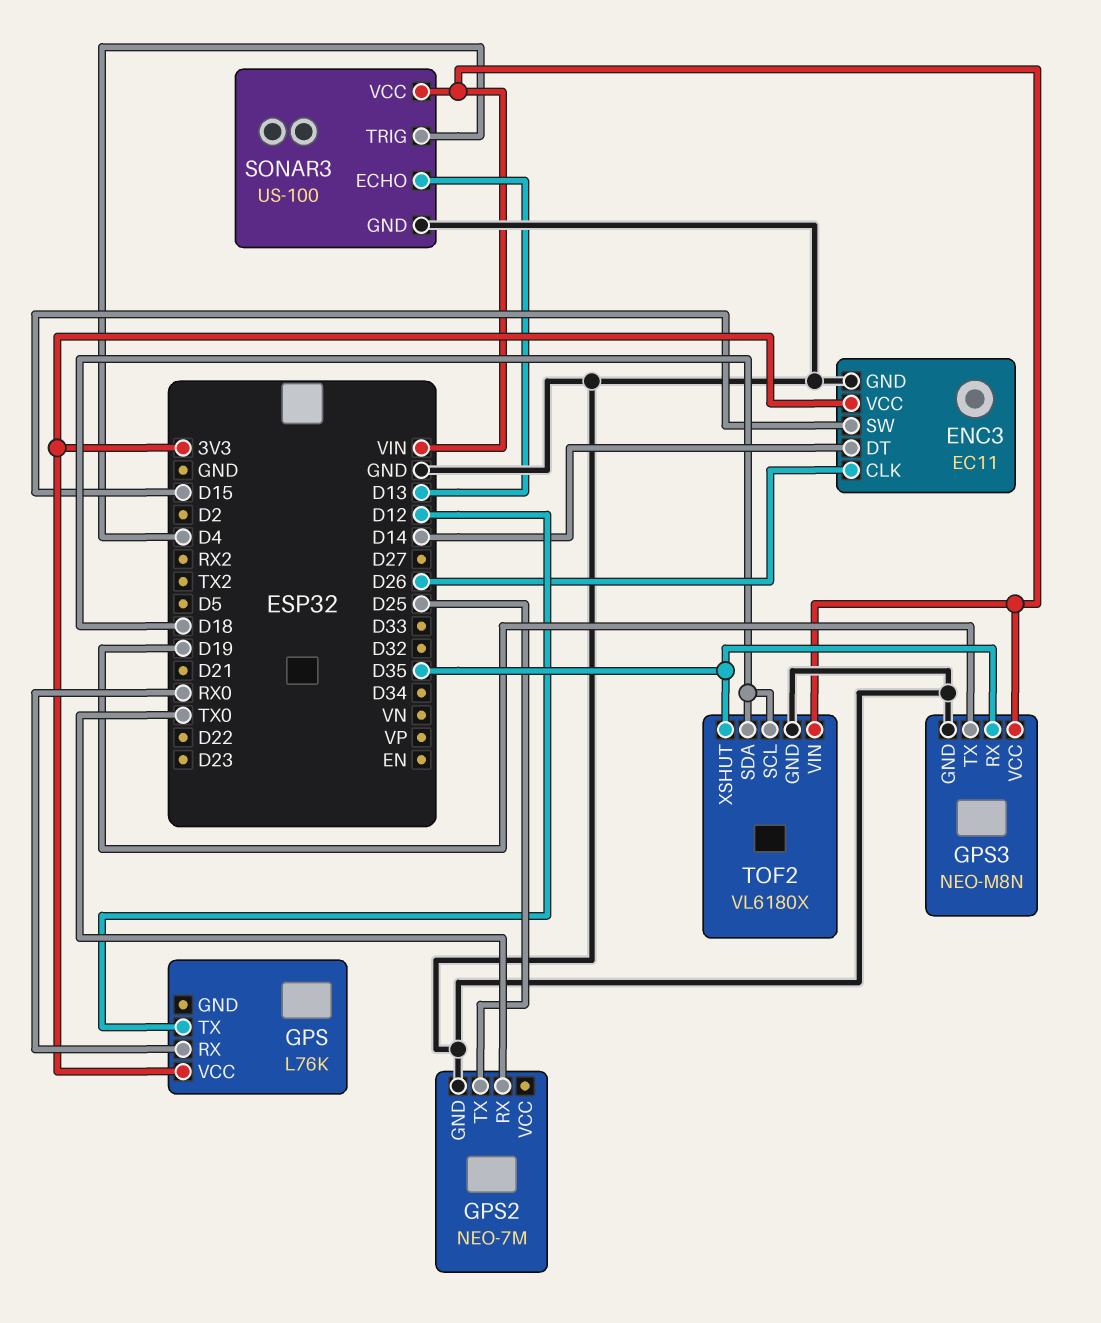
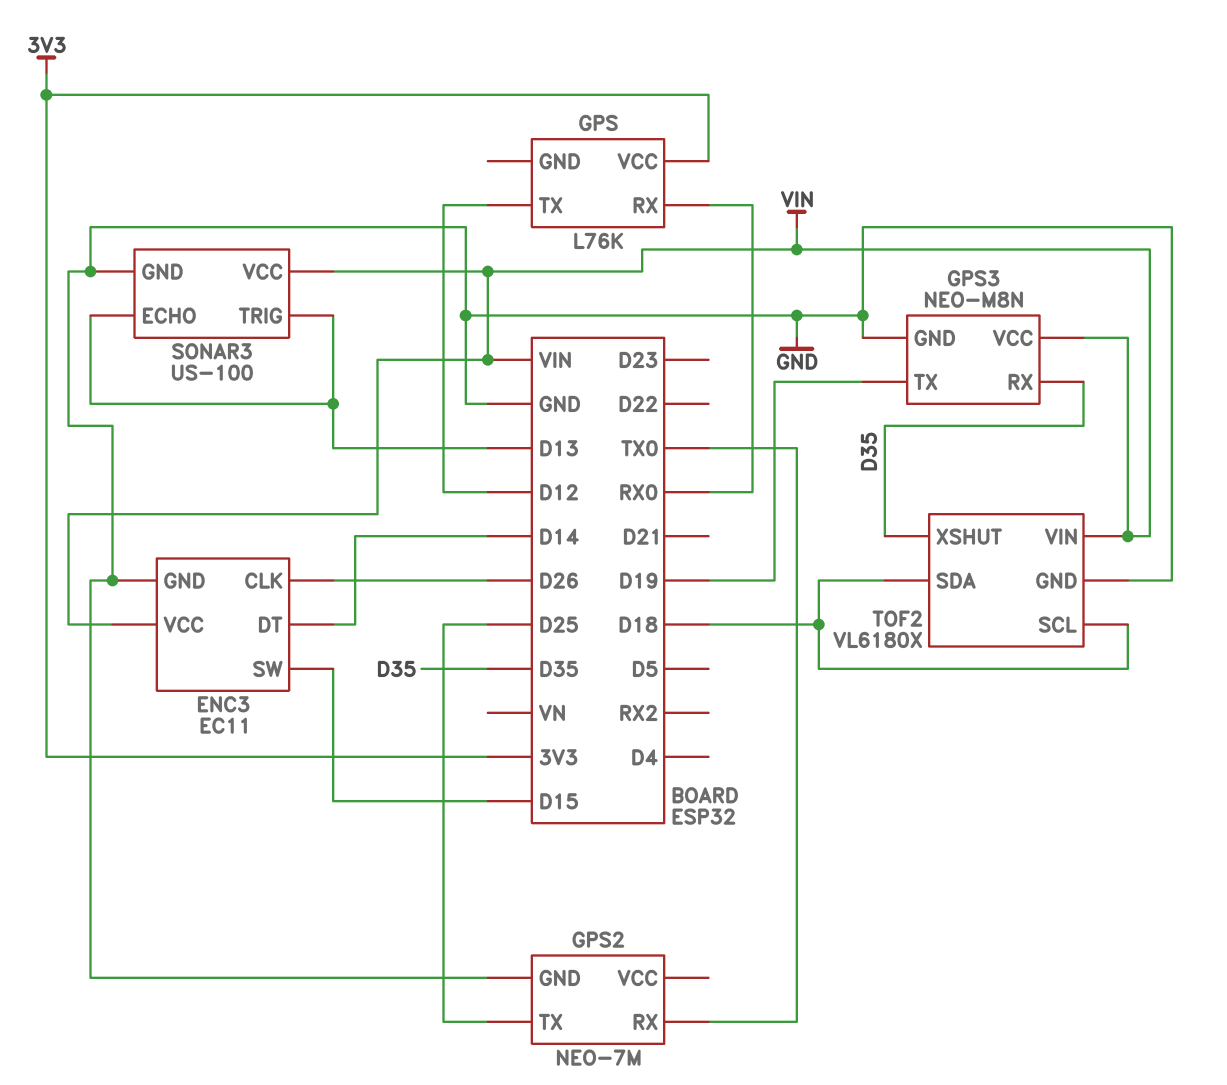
ENC3 pin VCC: 3V3 -> VIN
SONAR3 pin TRIG: D4 -> D13

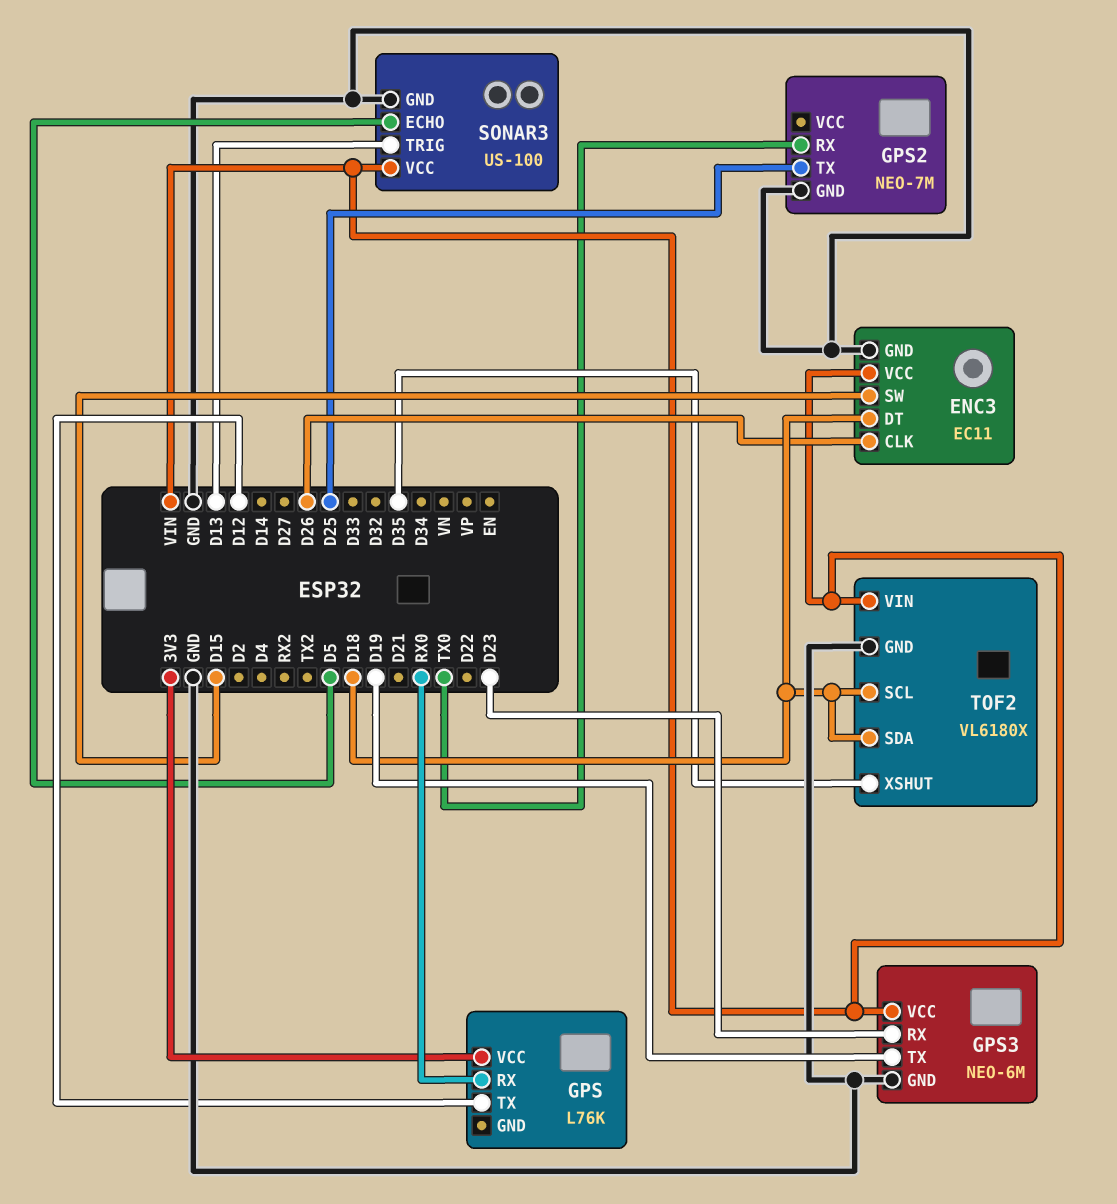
ENC3 pin DT: D14 -> D18
GPS3: NEO-M8N -> NEO-6M
GPS3 pin RX: D35 -> D23
SONAR3 pin ECHO: D13 -> D5

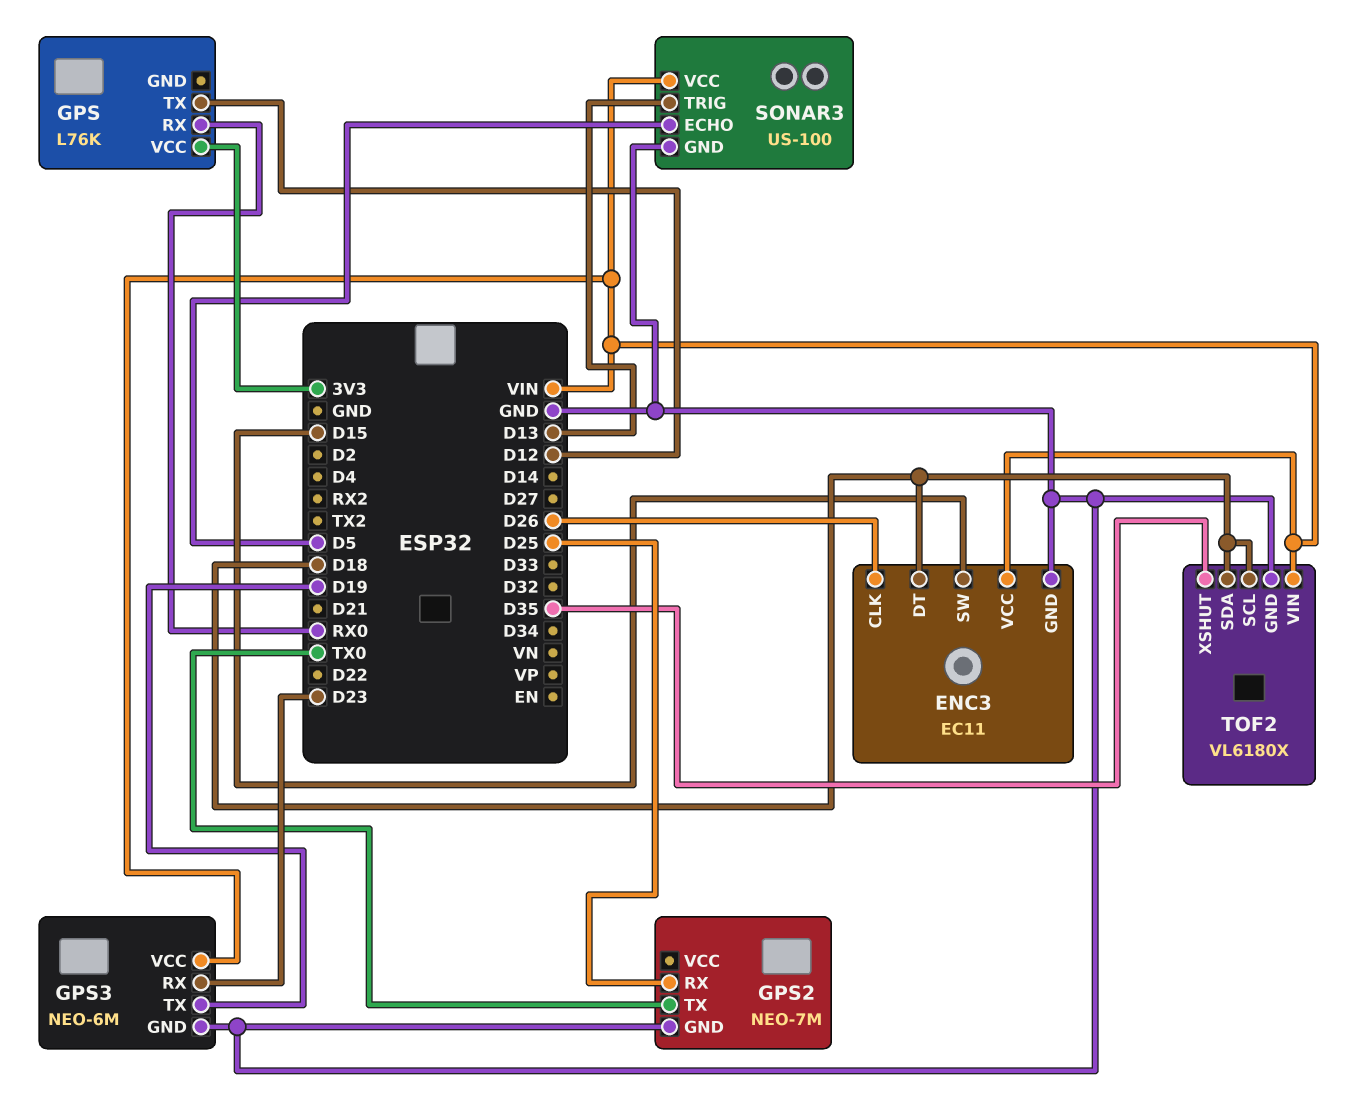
GPS2 pin RX: TX0 -> D25
GPS2 pin TX: D25 -> TX0

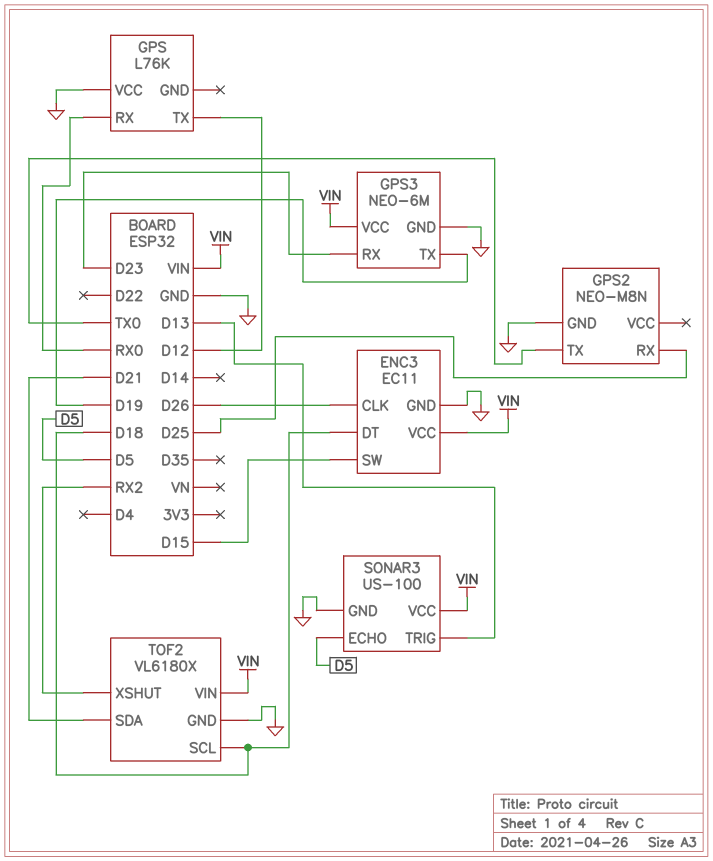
GPS pin VCC: 3V3 -> GND
GPS2: NEO-7M -> NEO-M8N
TOF2 pin SDA: D18 -> D21
TOF2 pin XSHUT: D35 -> RX2

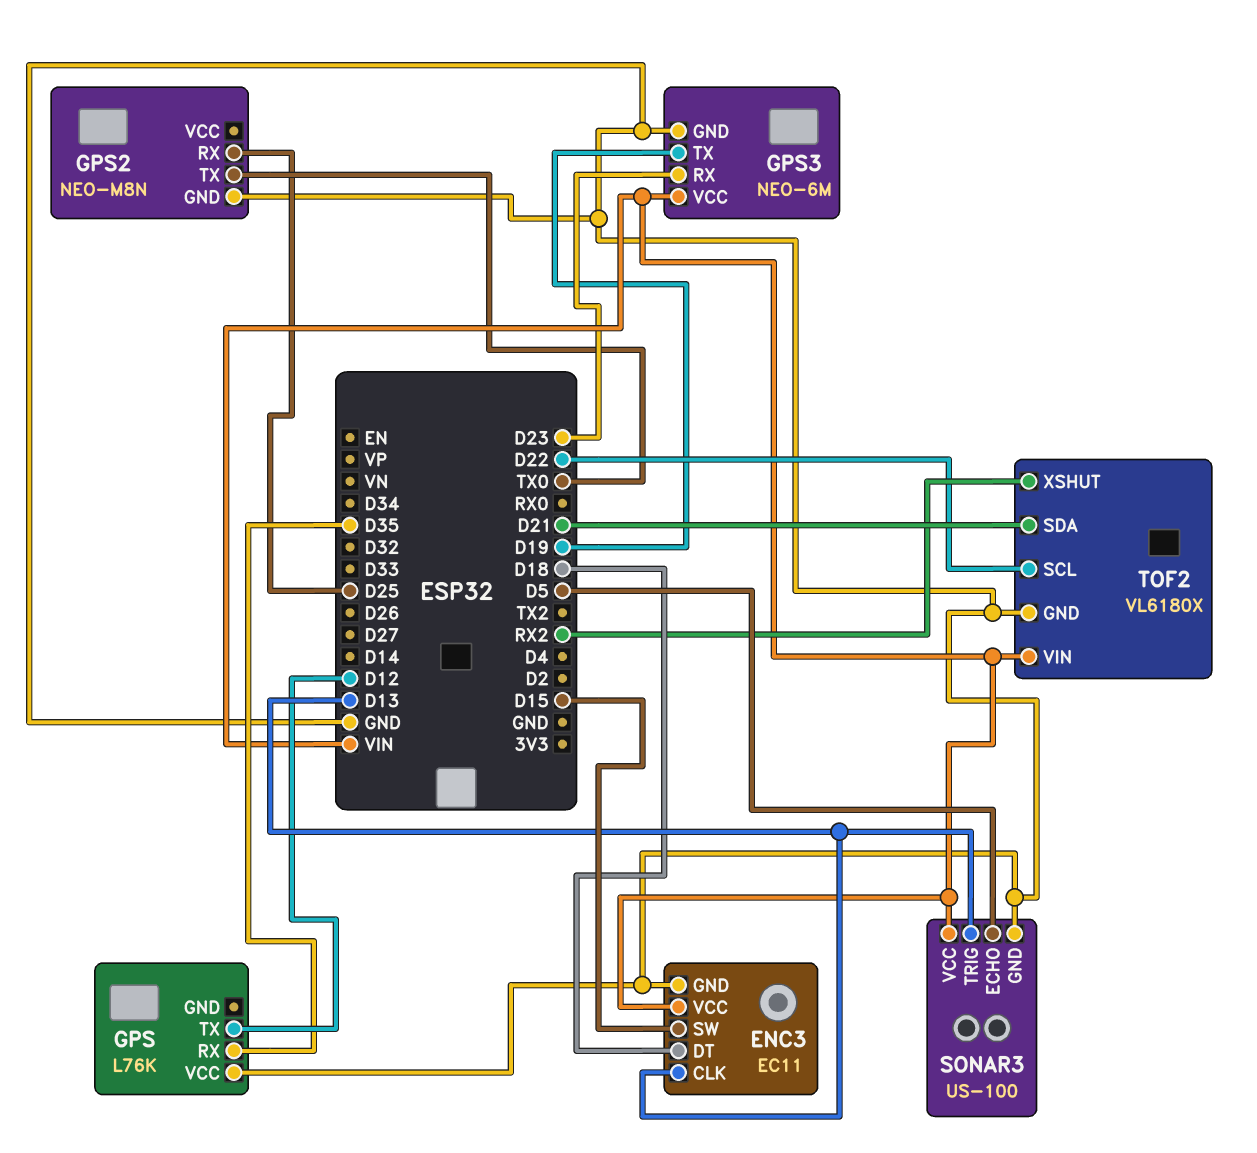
ENC3 pin CLK: D26 -> D13
GPS pin RX: RX0 -> D35
TOF2 pin SCL: D18 -> D22

